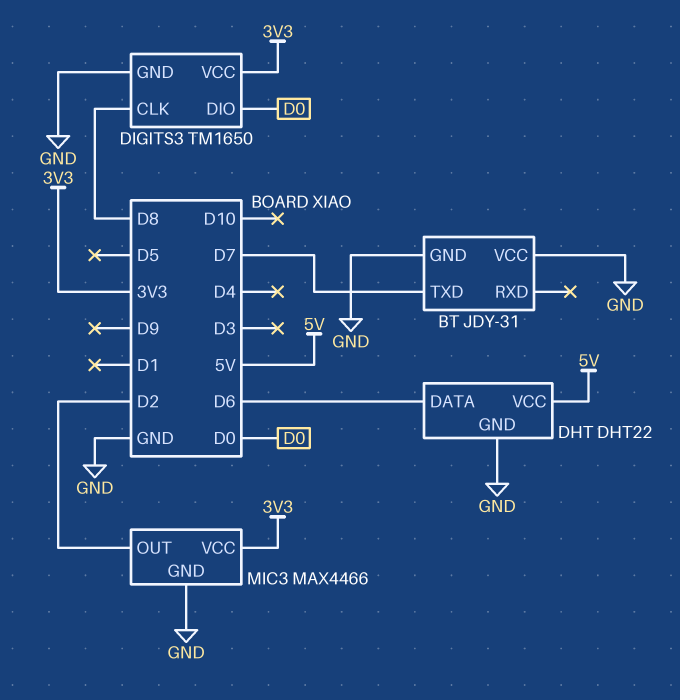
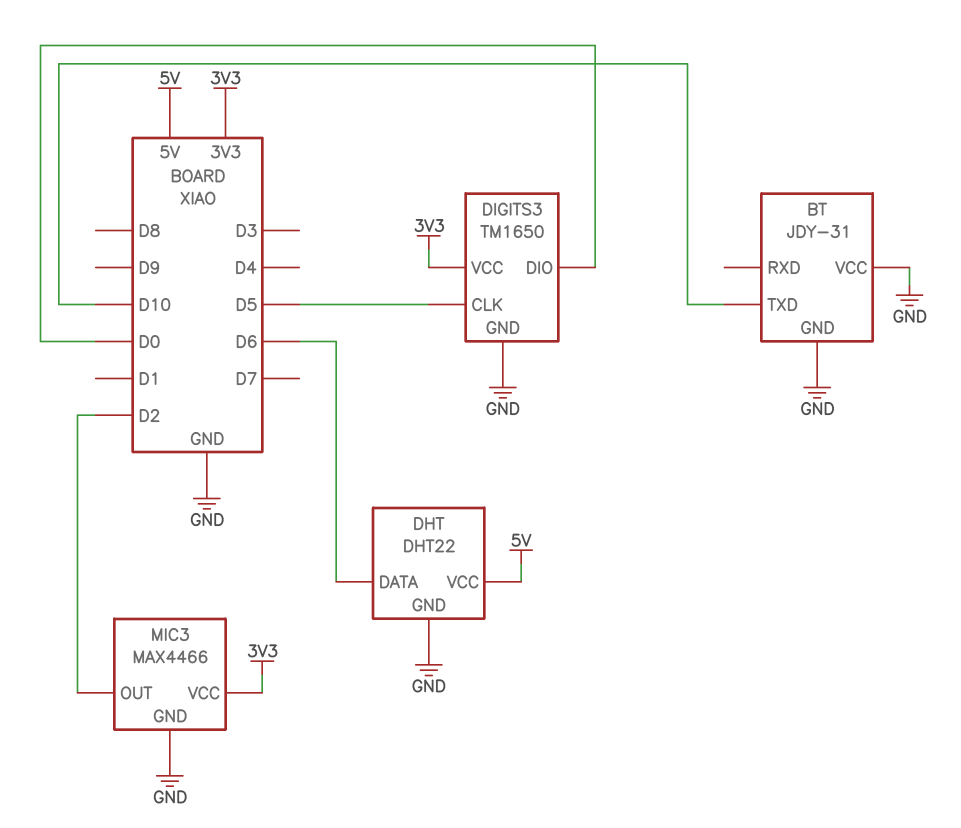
BT pin TXD: D7 -> D10
DIGITS3 pin CLK: D8 -> D5

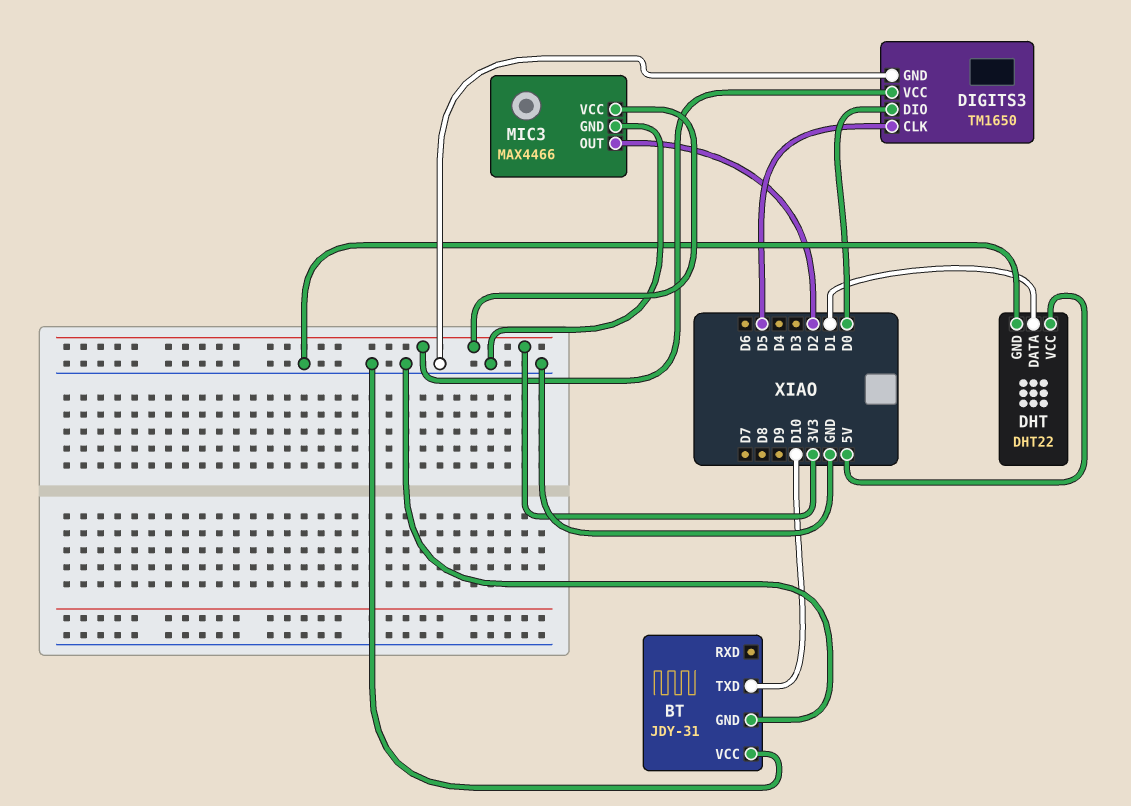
DHT pin DATA: D6 -> D1

